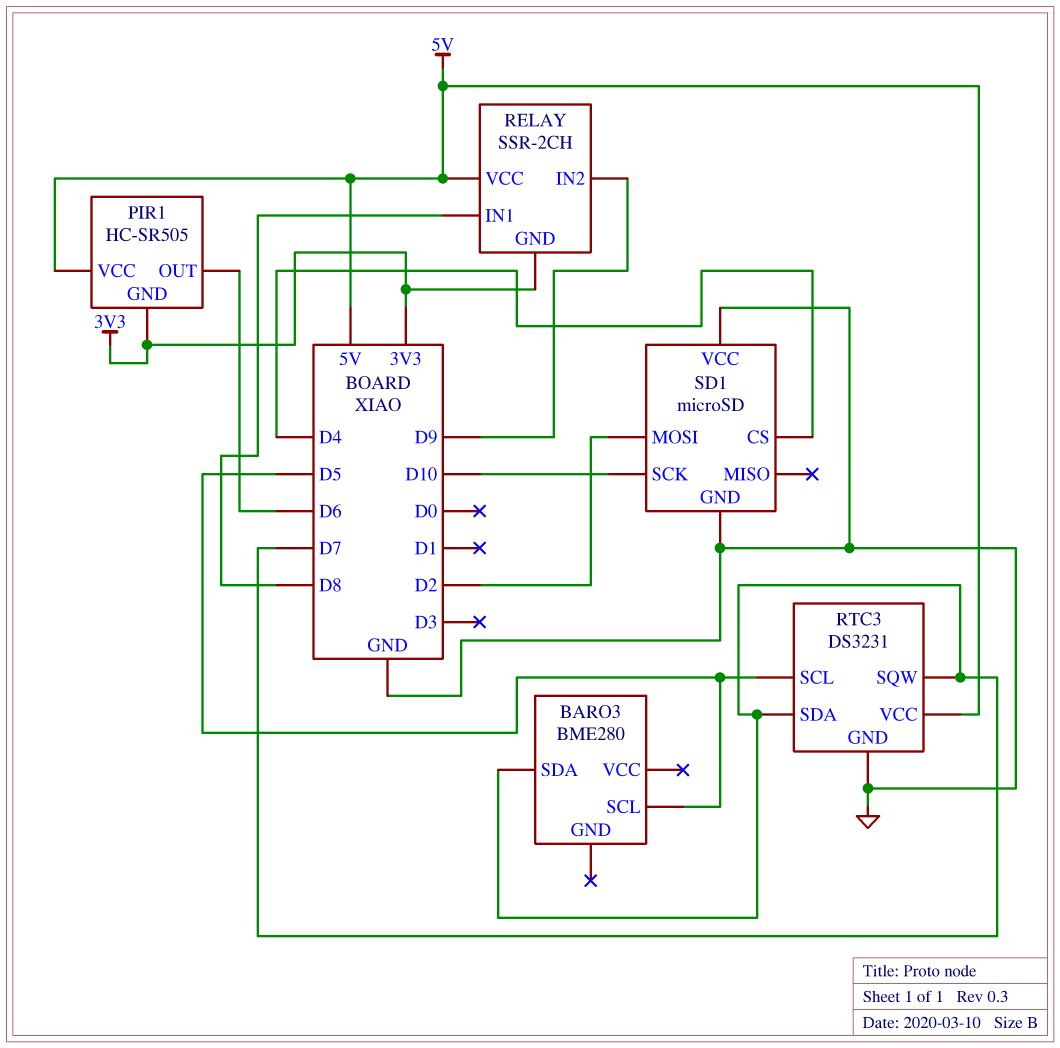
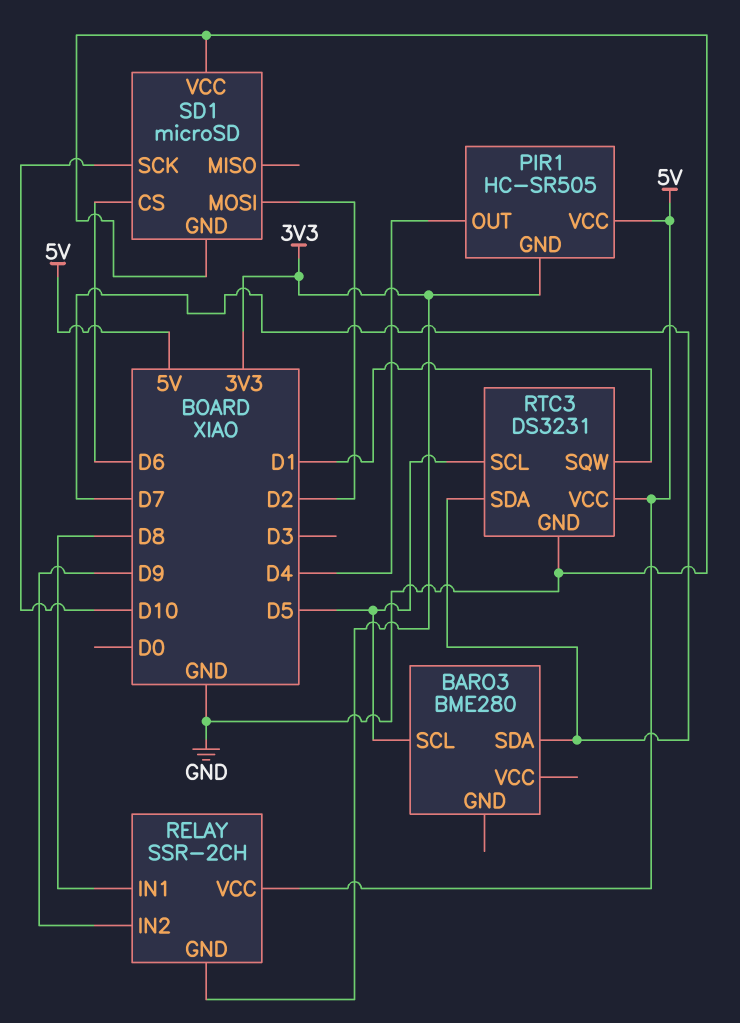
PIR1 pin OUT: D6 -> D4
RTC3 pin SQW: D7 -> D1
SD1 pin CS: D4 -> D6

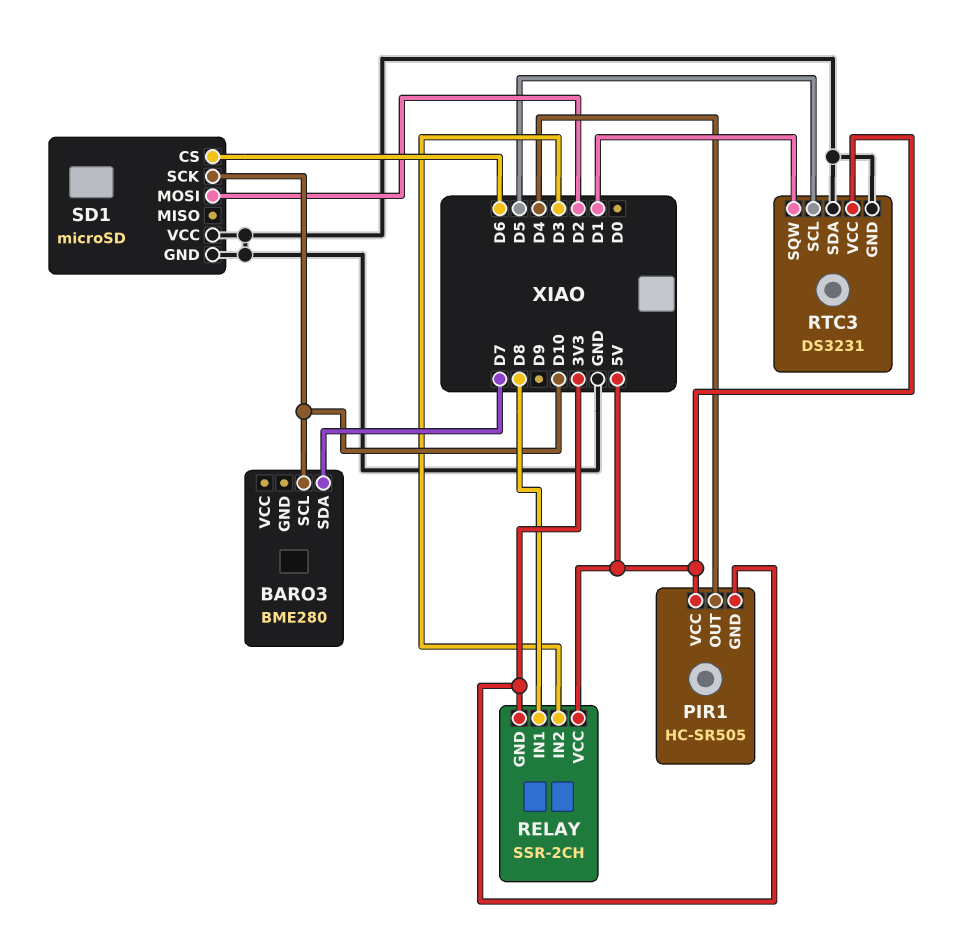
BARO3 pin SCL: D5 -> D10
RELAY pin IN2: D9 -> D3
RTC3 pin SDA: D7 -> GND

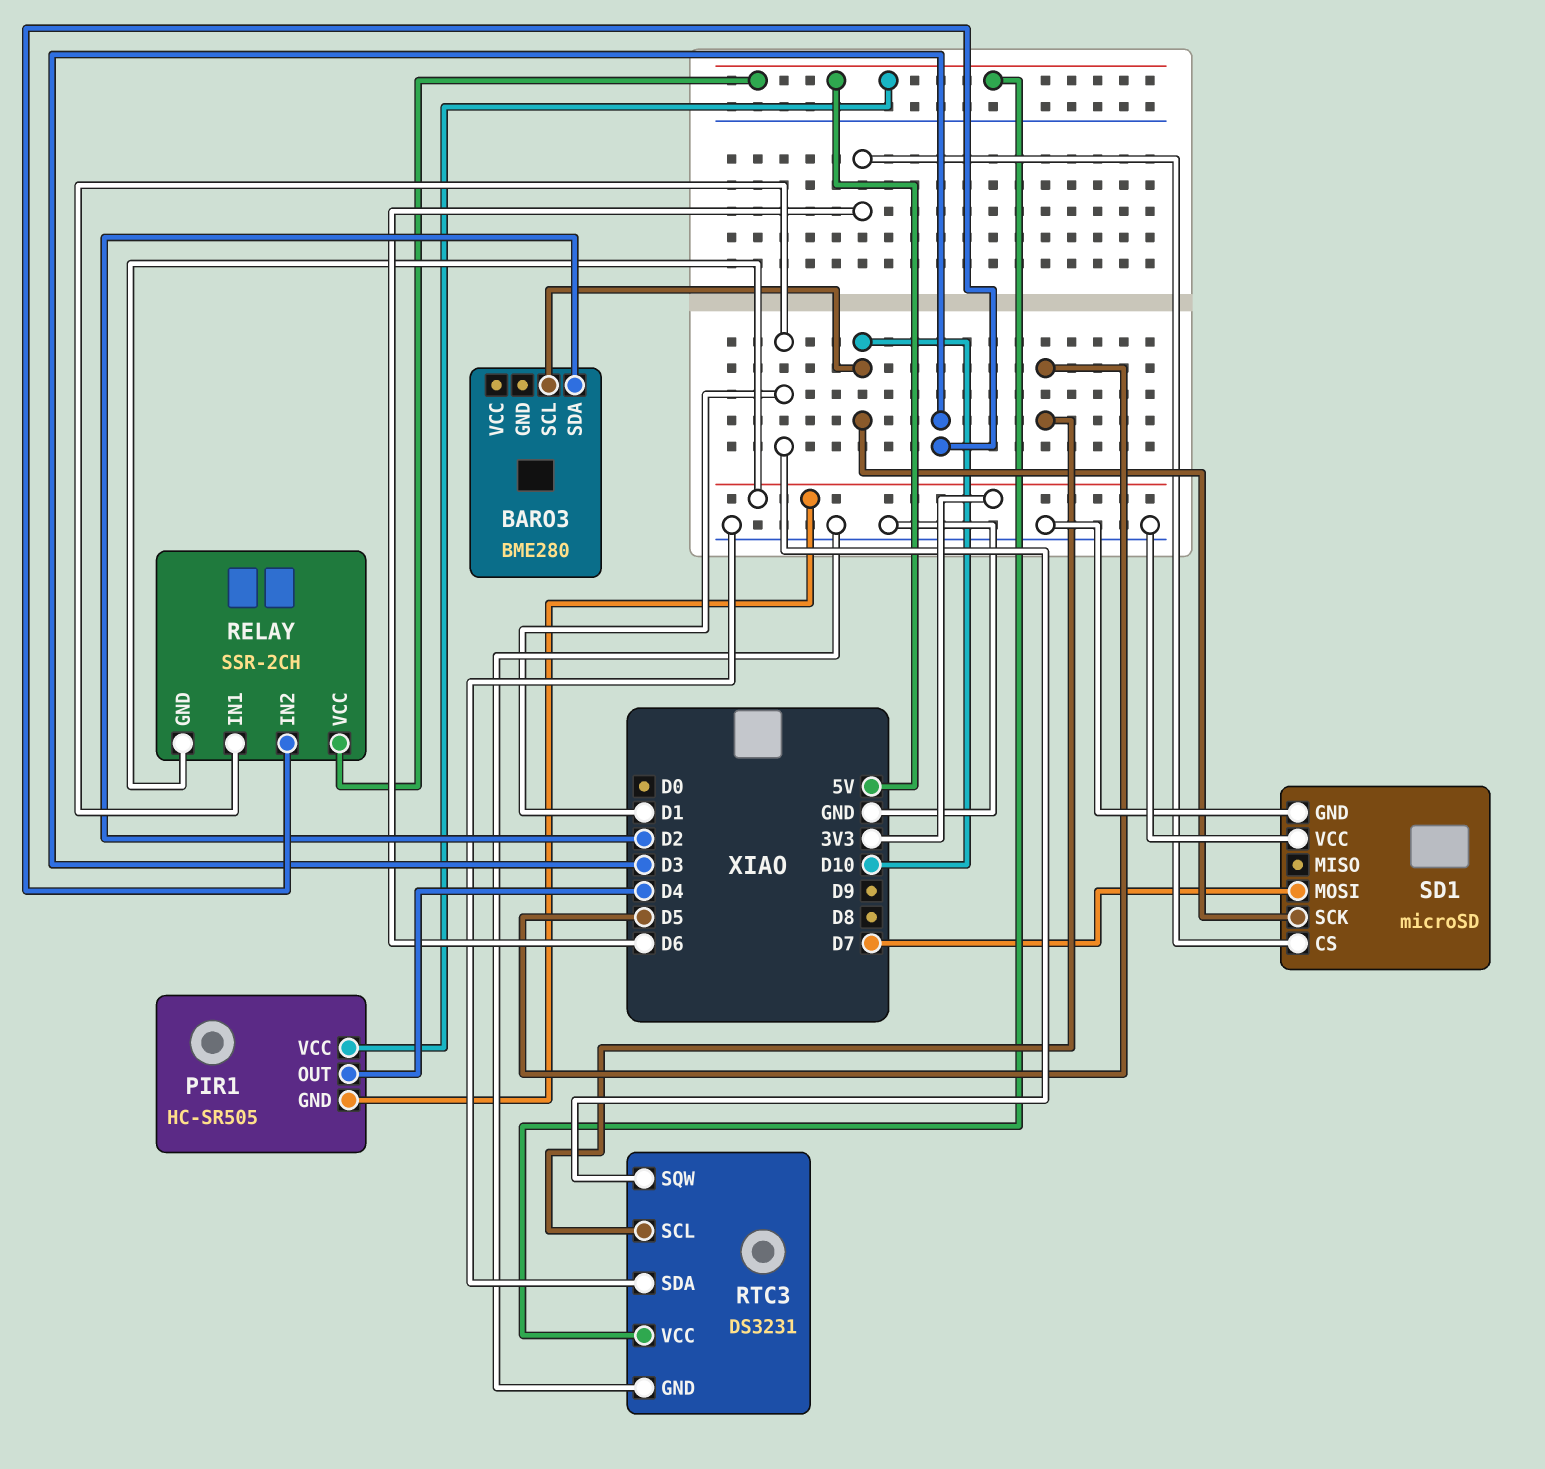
BARO3 pin SDA: D7 -> D2
RELAY pin IN1: D8 -> D1
SD1 pin MOSI: D2 -> D7

